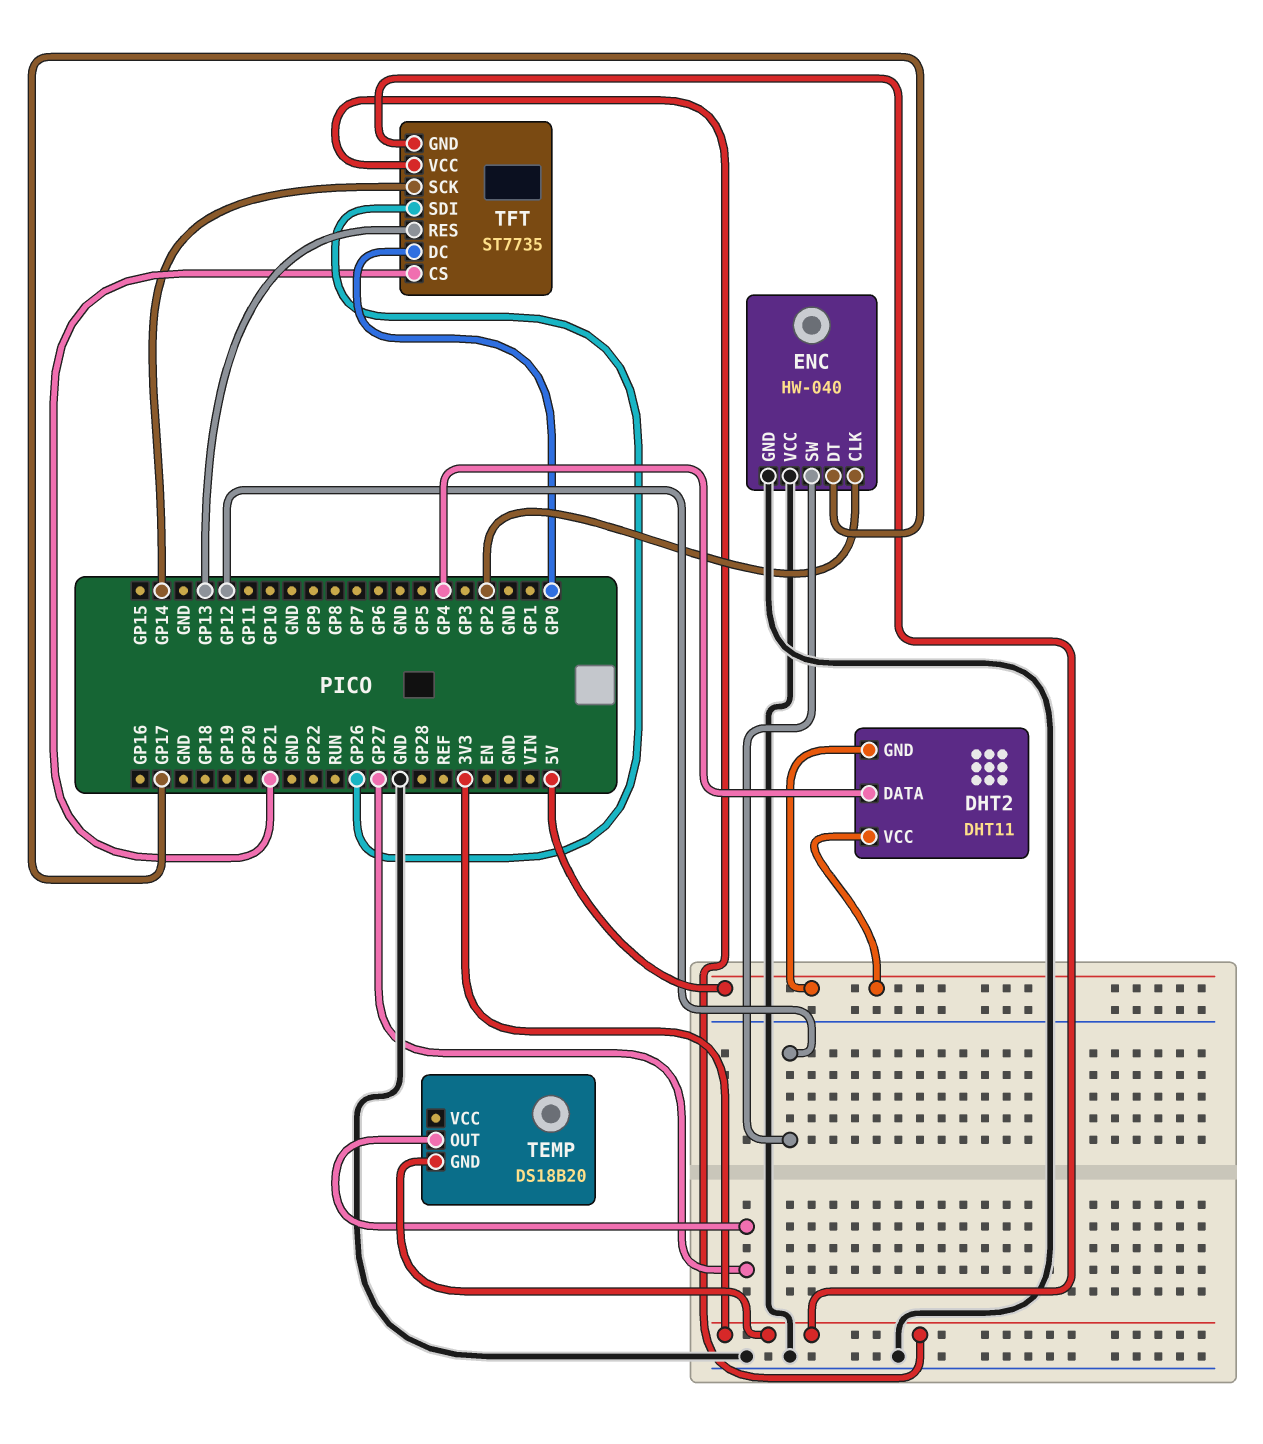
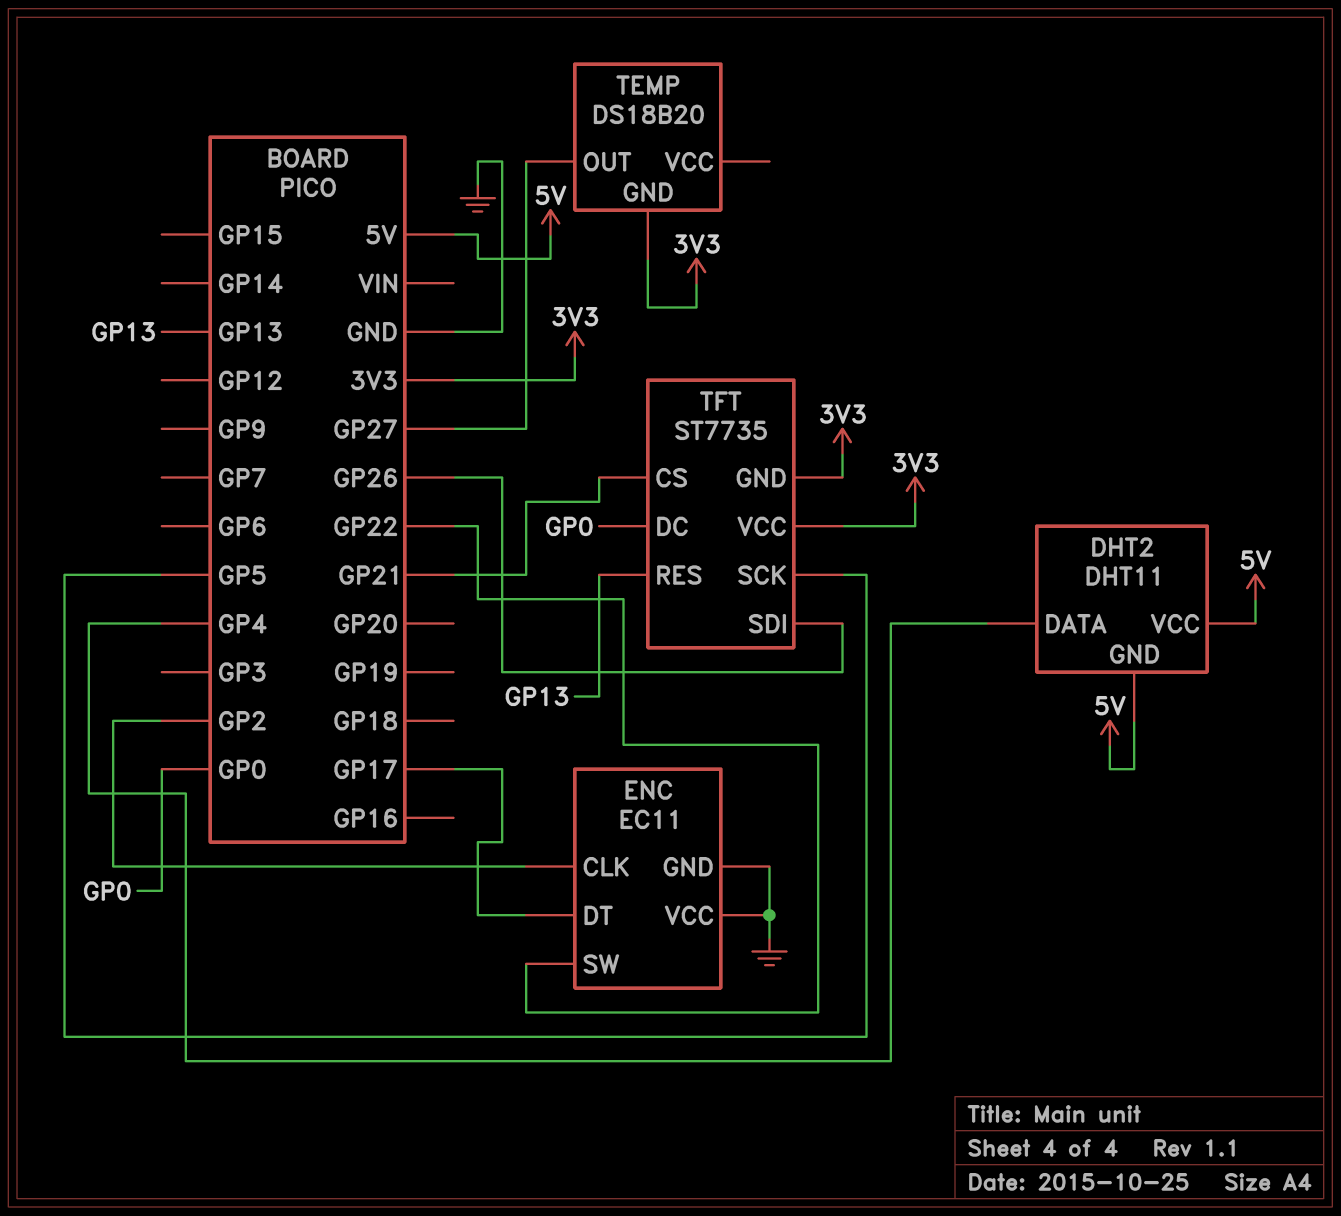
ENC: HW-040 -> EC11
ENC pin SW: GP12 -> GP22
TFT pin SCK: GP14 -> GP5

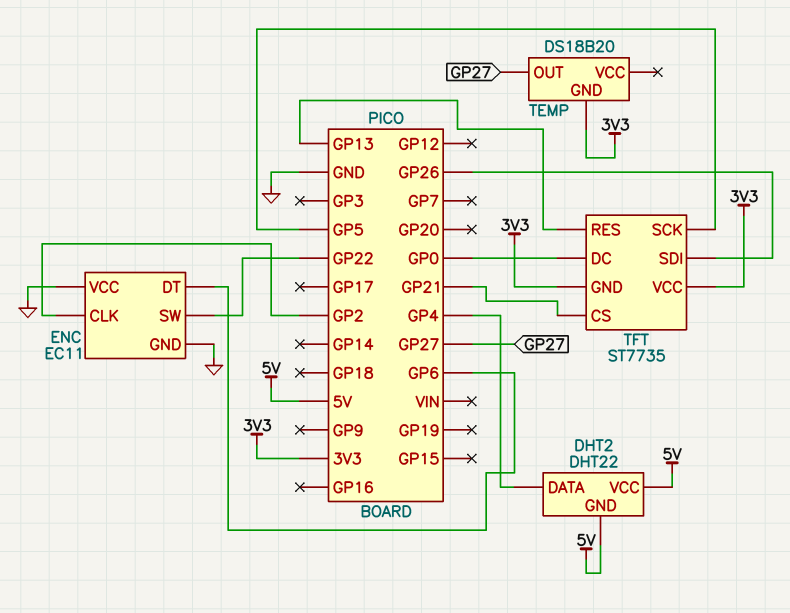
DHT2: DHT11 -> DHT22
ENC pin DT: GP17 -> GP6

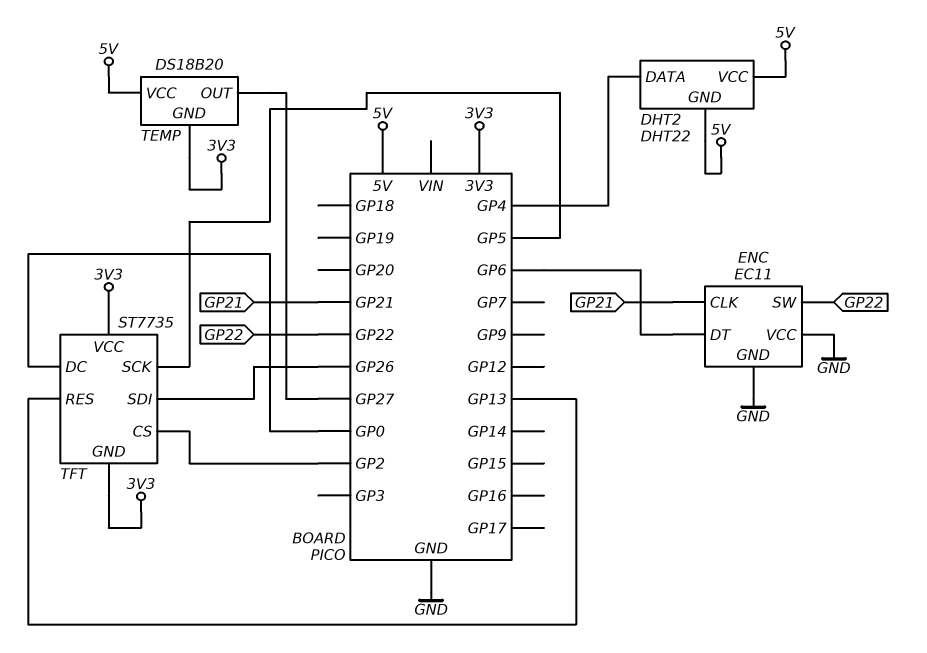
ENC pin CLK: GP2 -> GP21
TEMP pin VCC: none -> 5V
TFT pin CS: GP21 -> GP2

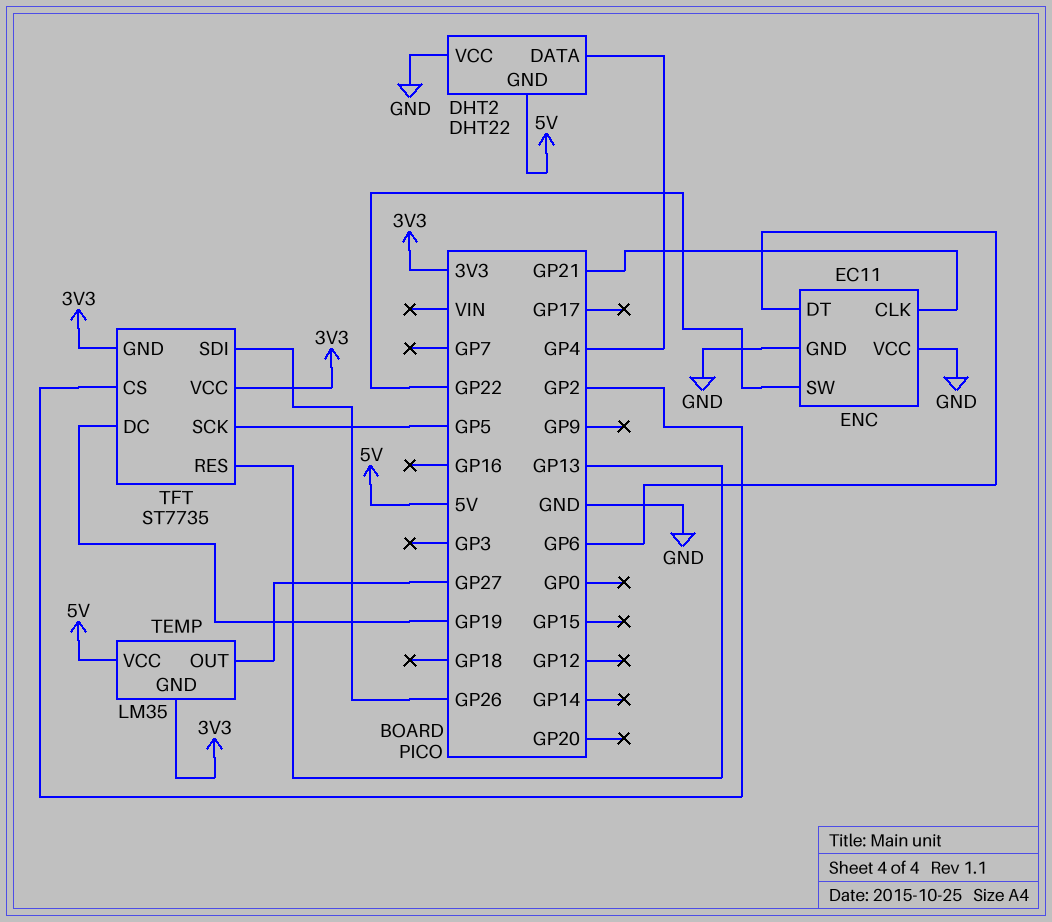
DHT2 pin VCC: 5V -> GND
TEMP: DS18B20 -> LM35
TFT pin DC: GP0 -> GP19

